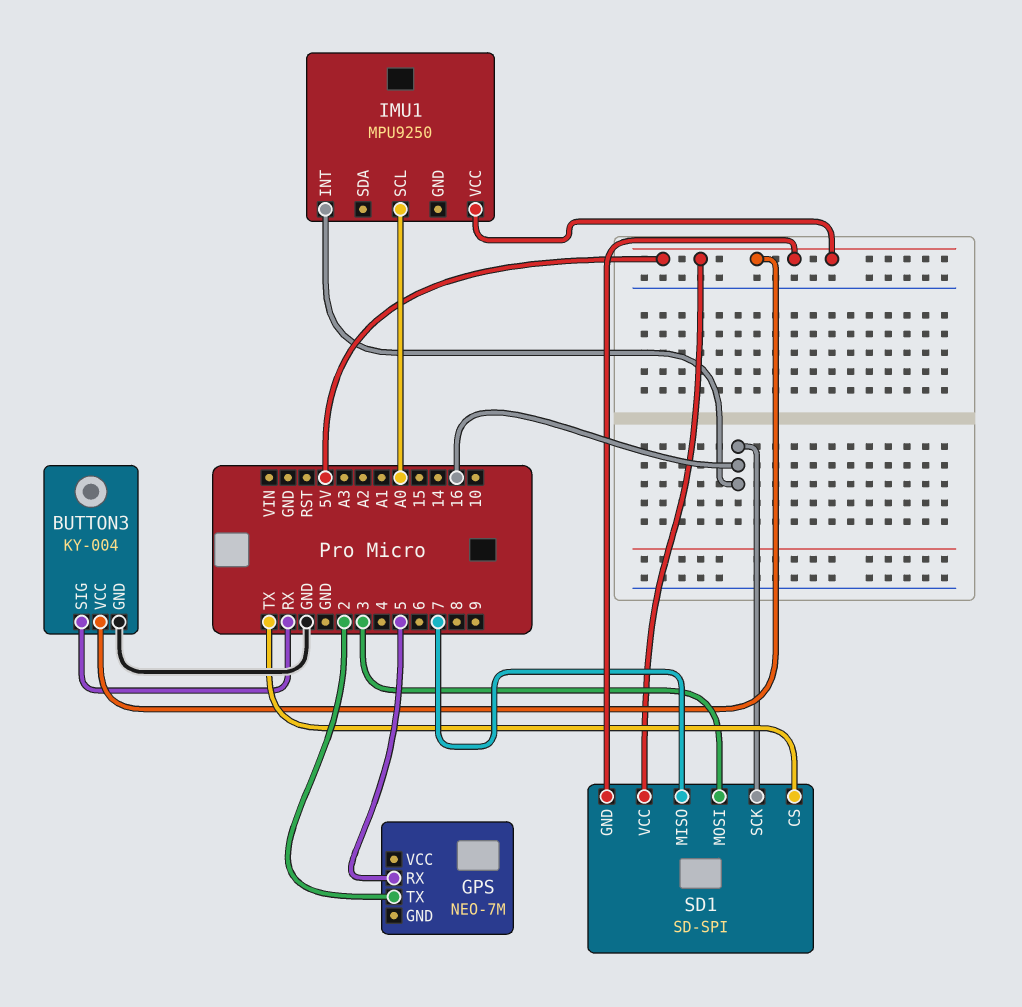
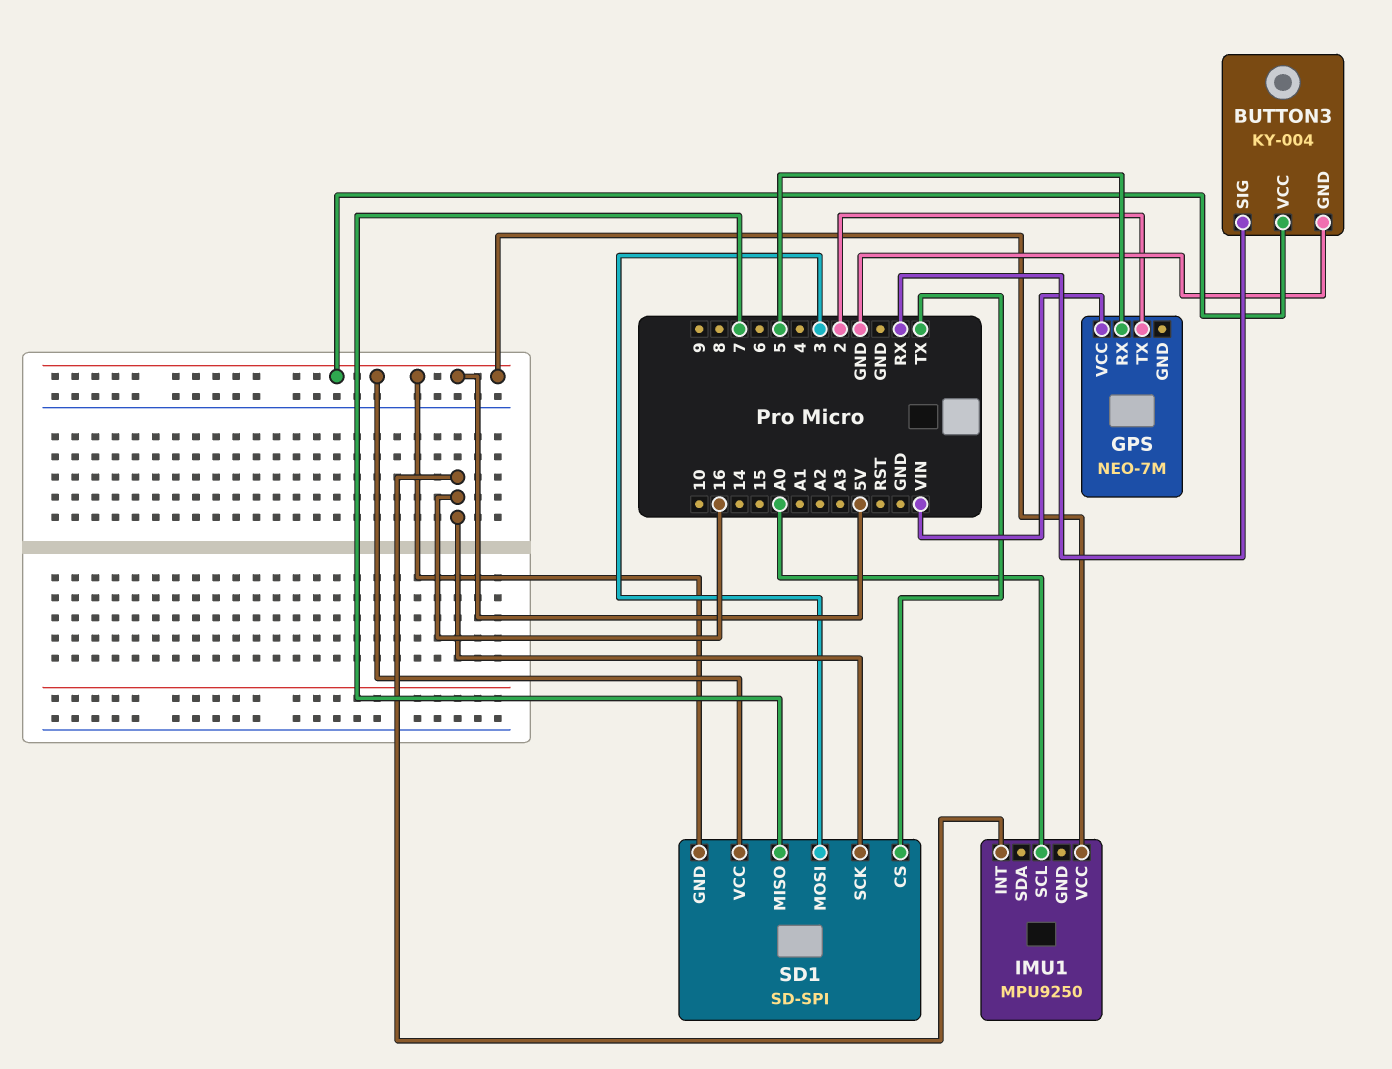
GPS pin VCC: none -> VIN

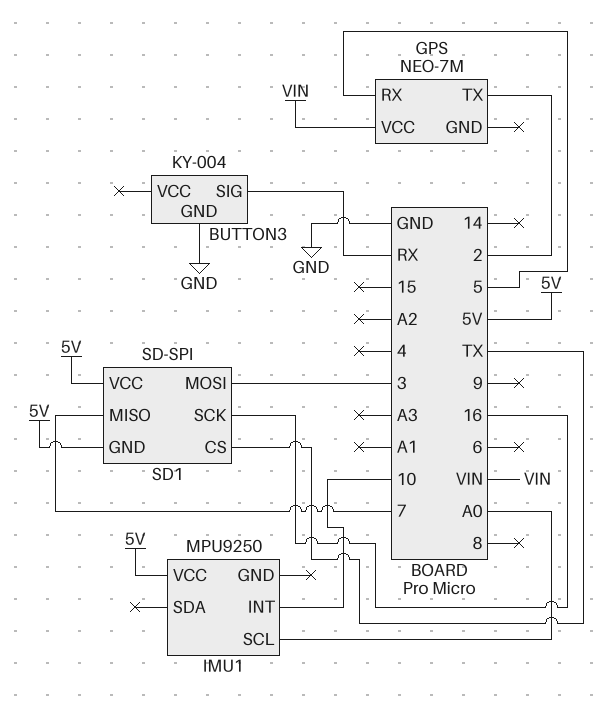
BUTTON3 pin VCC: 5V -> none
IMU1 pin INT: 16 -> 10

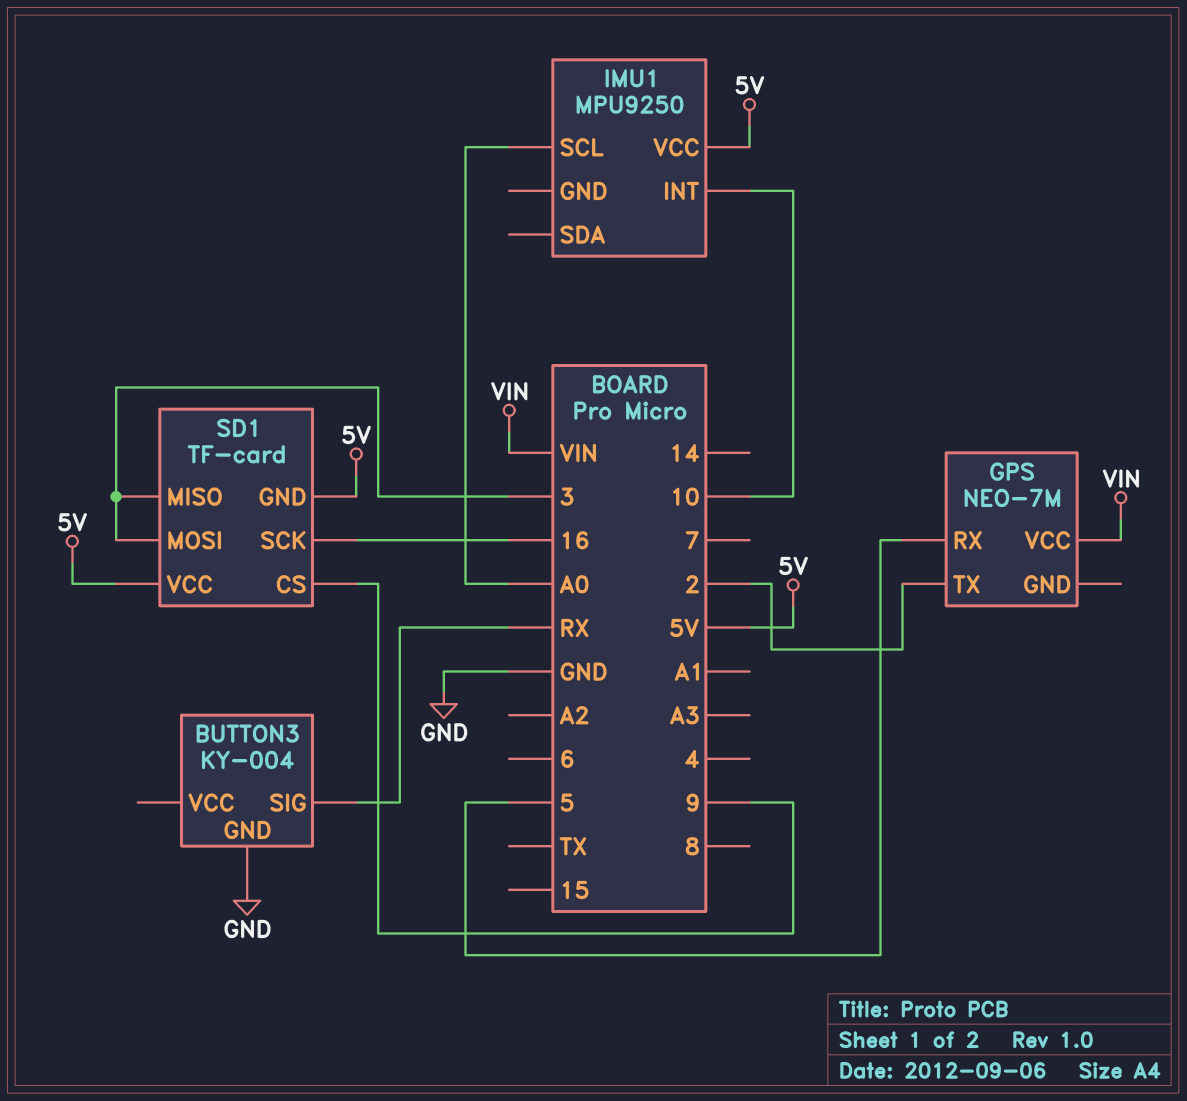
SD1: SD-SPI -> TF-card
SD1 pin CS: TX -> 9
SD1 pin MISO: 7 -> 3

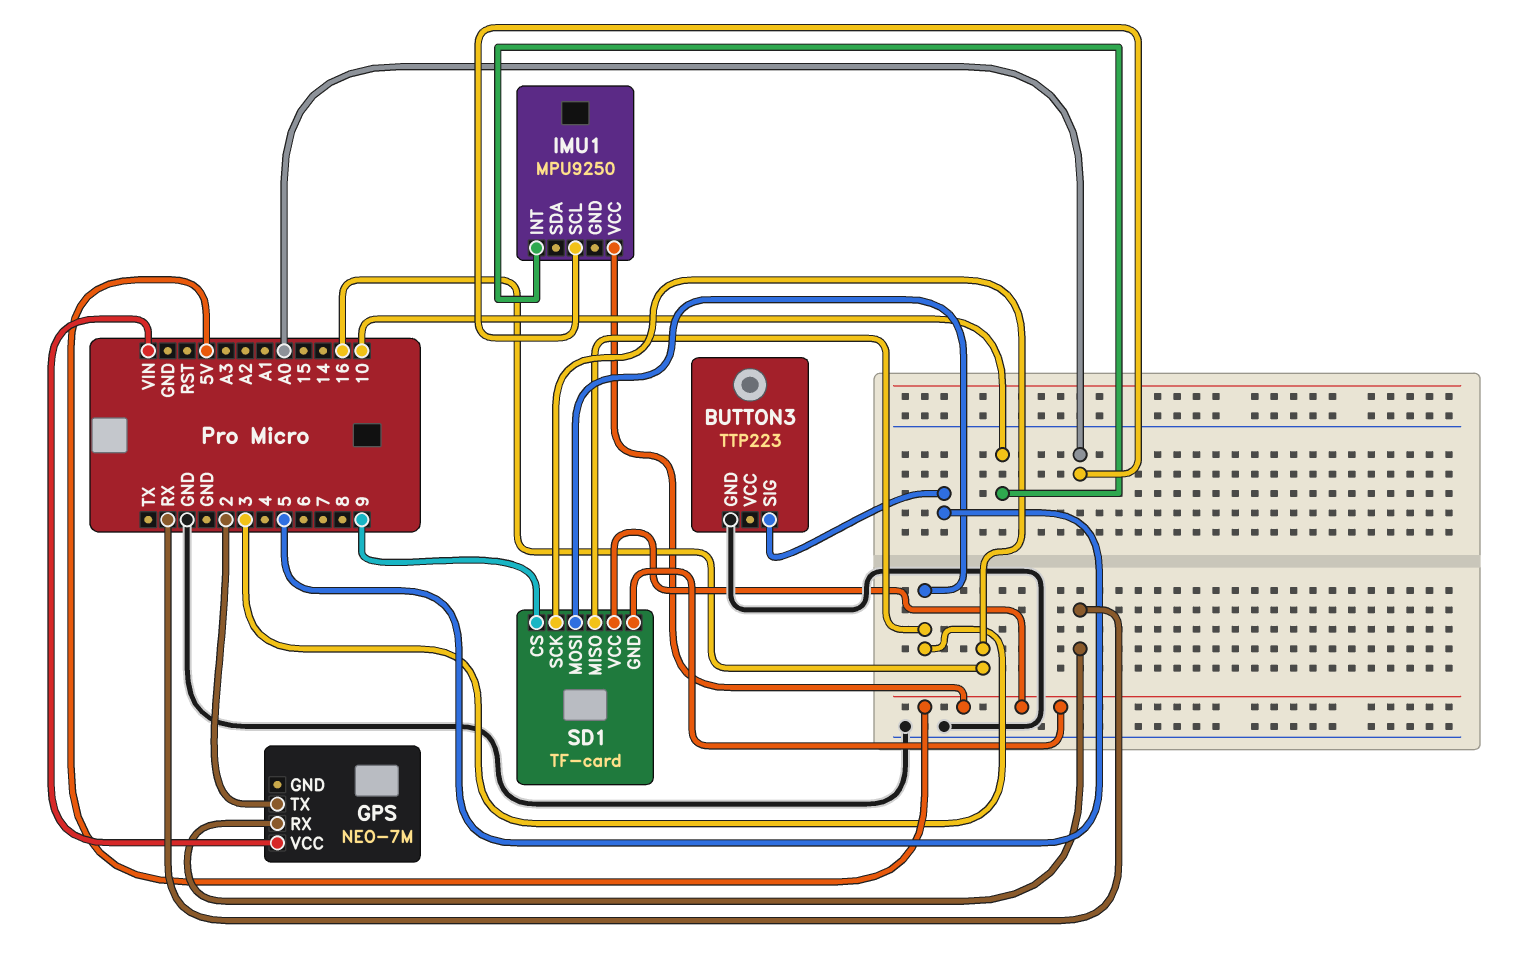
BUTTON3: KY-004 -> TTP223
BUTTON3 pin SIG: RX -> 5
GPS pin RX: 5 -> RX

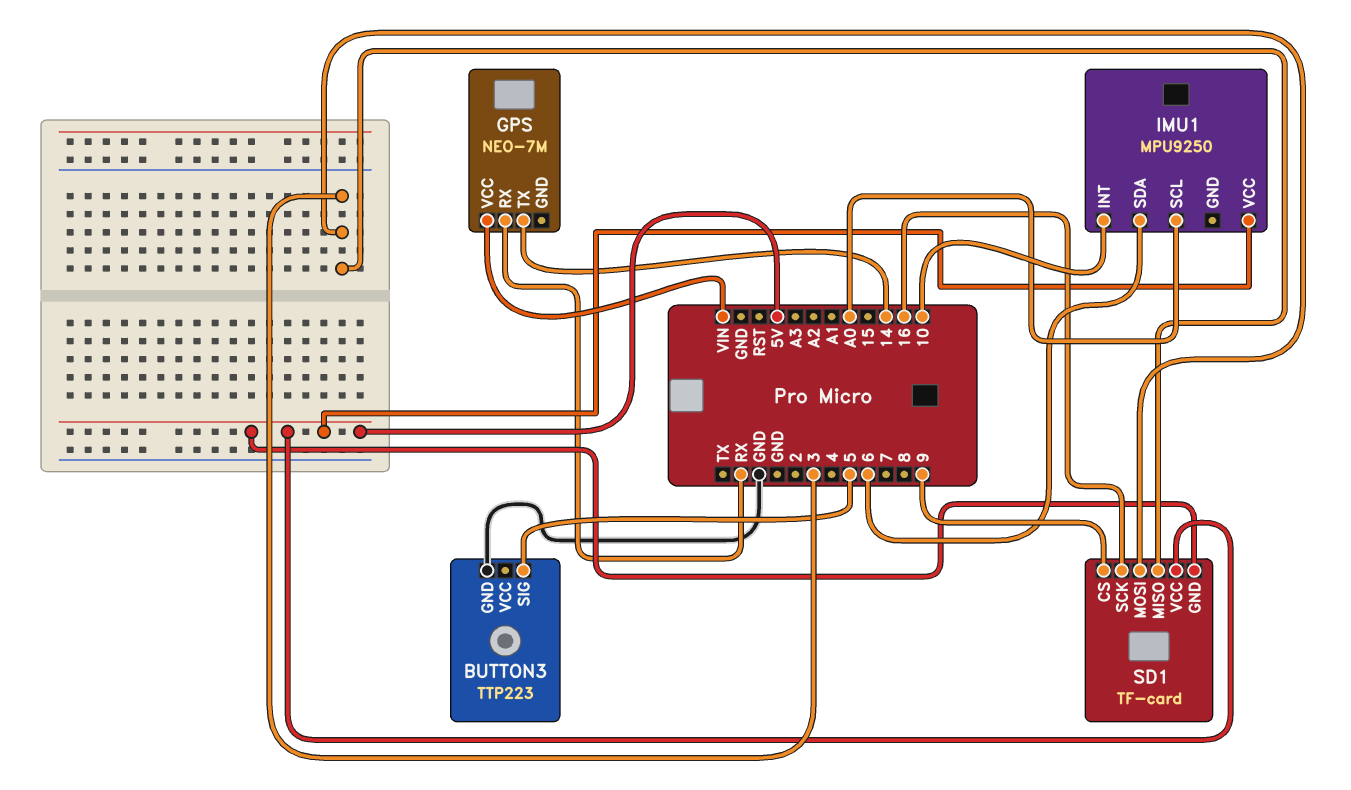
GPS pin TX: 2 -> 14
IMU1 pin SDA: none -> 6

